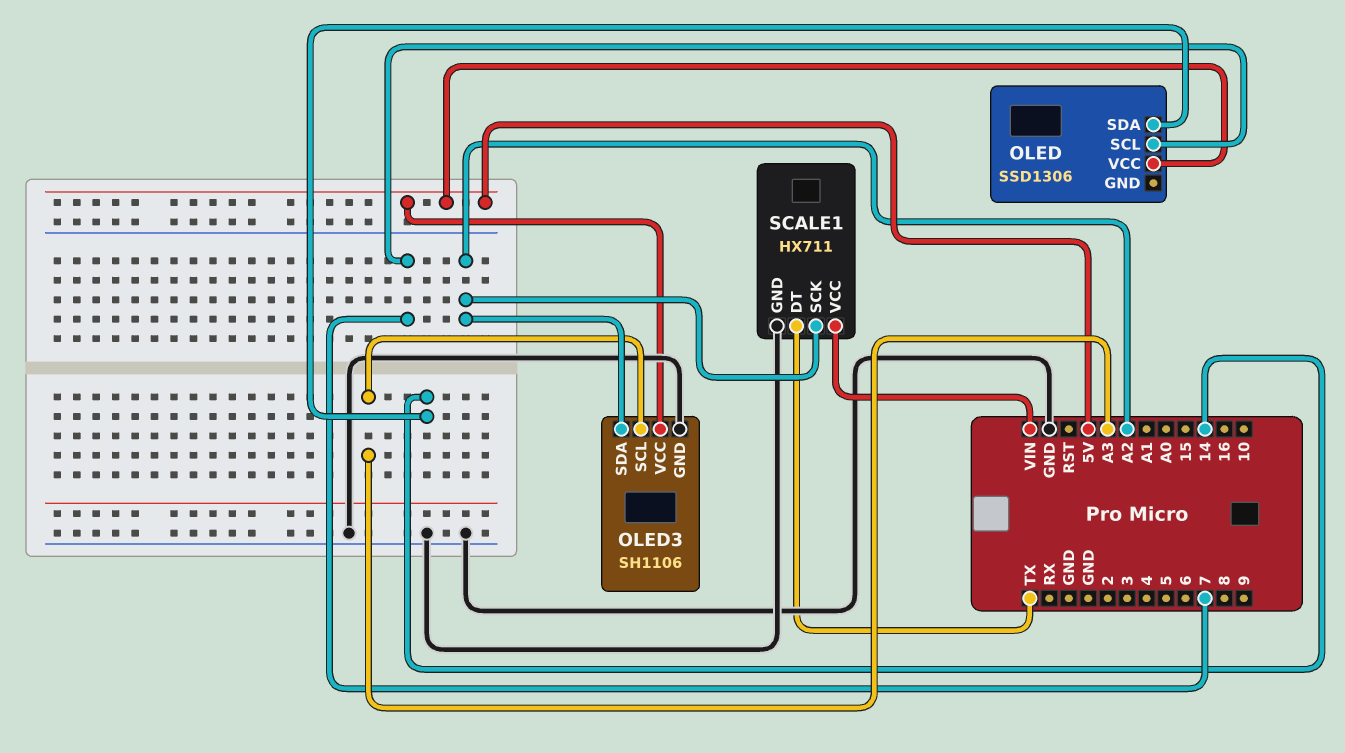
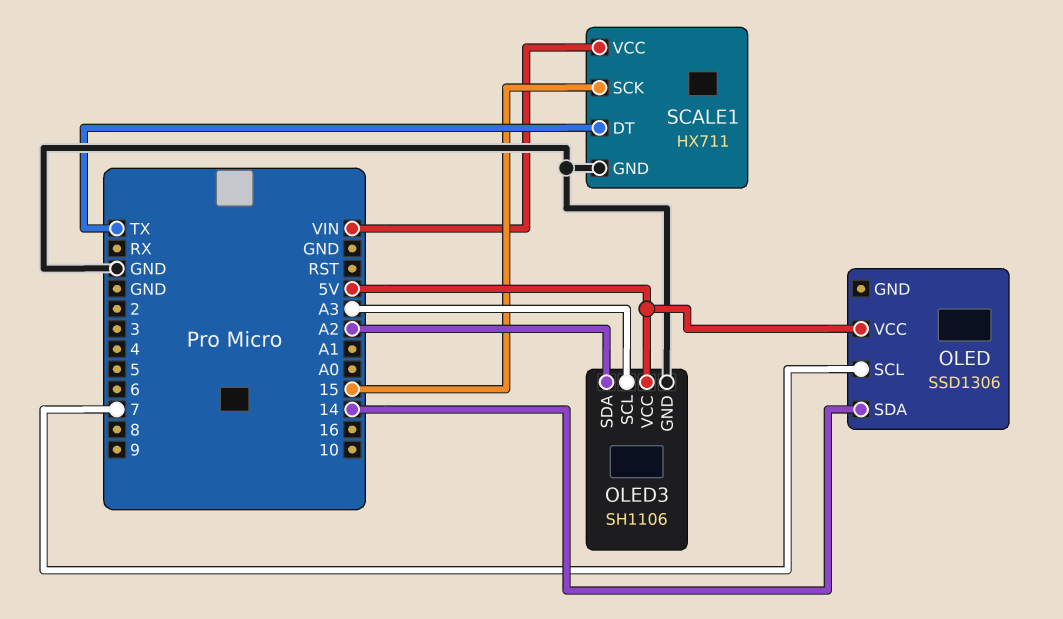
SCALE1 pin SCK: A2 -> 15

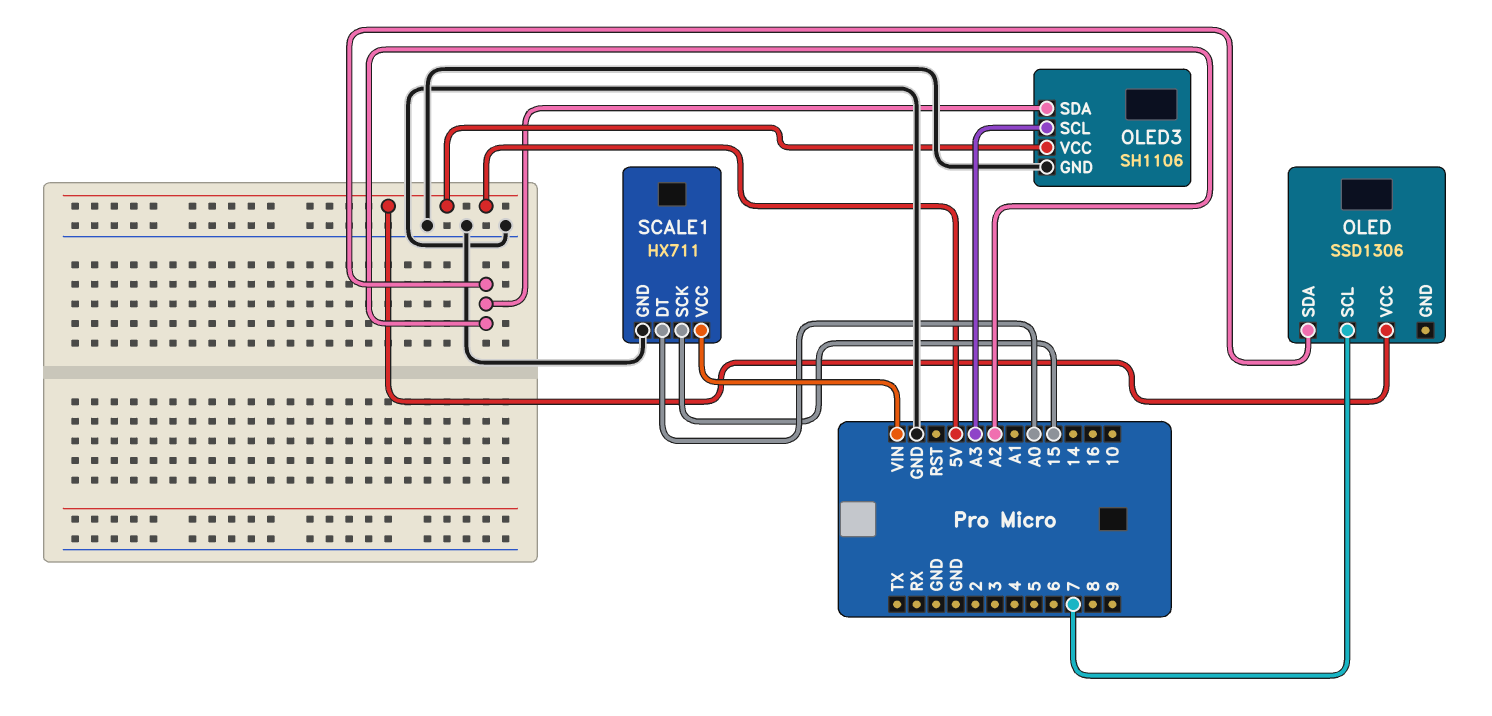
OLED pin SDA: 14 -> A2
SCALE1 pin DT: TX -> A0

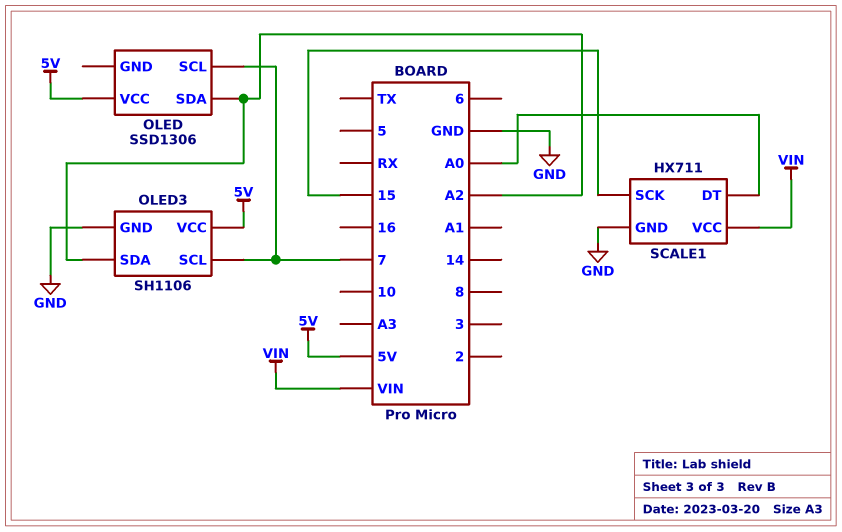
OLED3 pin SCL: A3 -> 7

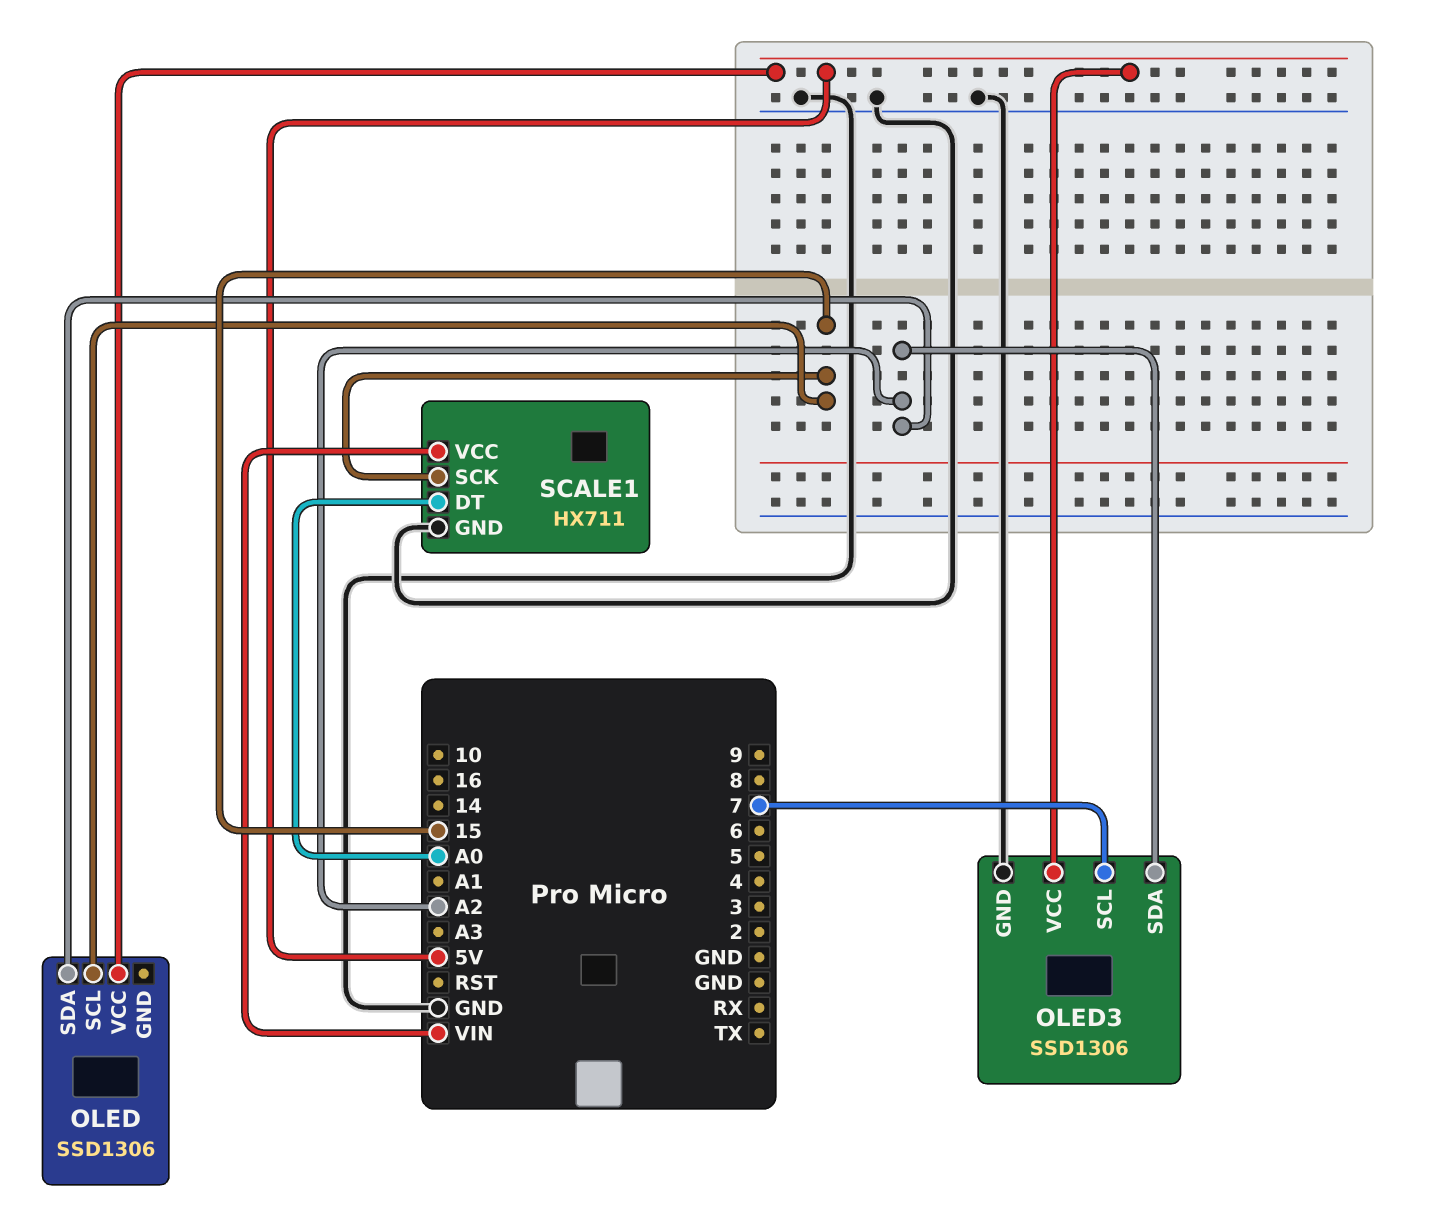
OLED pin SCL: 7 -> 15
OLED3: SH1106 -> SSD1306

